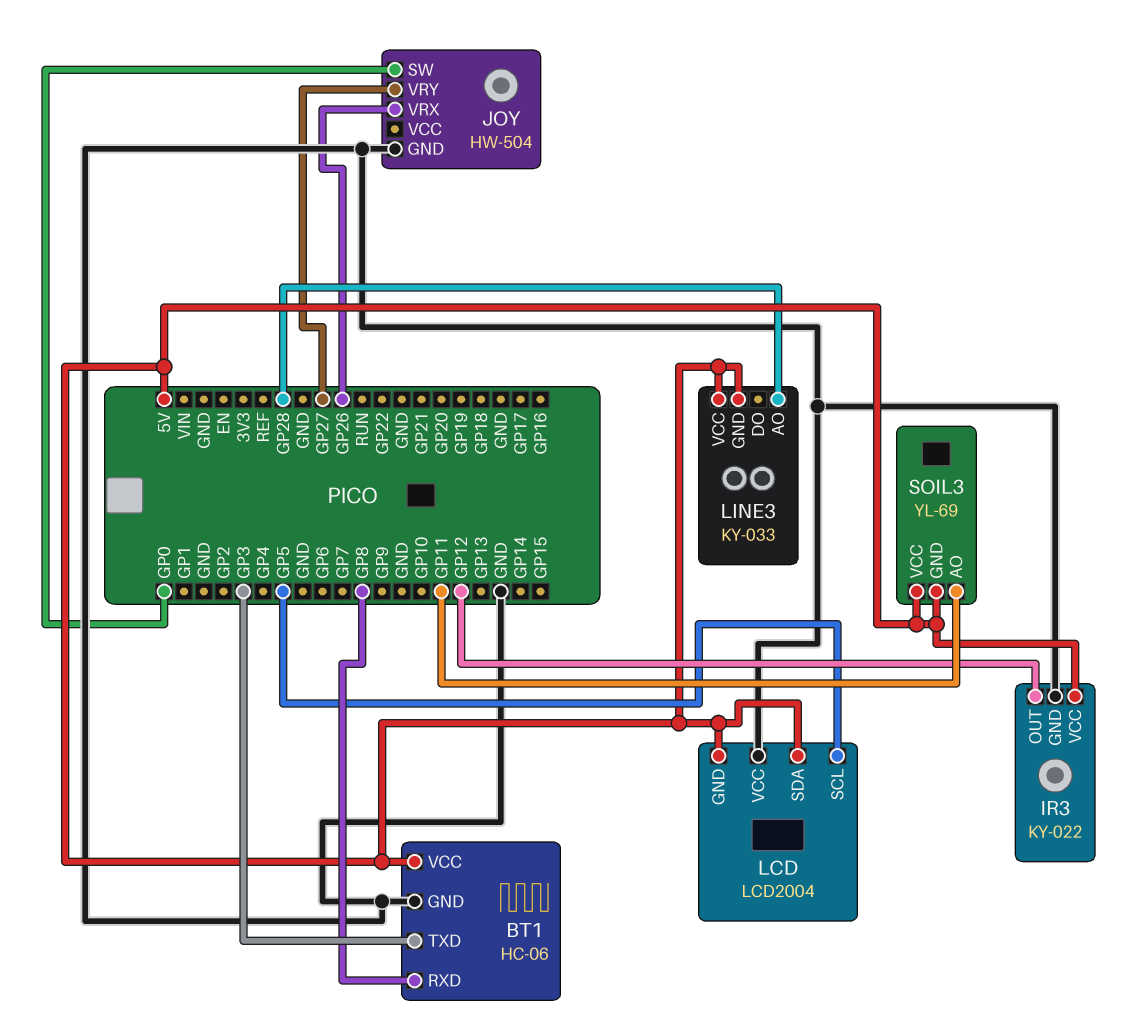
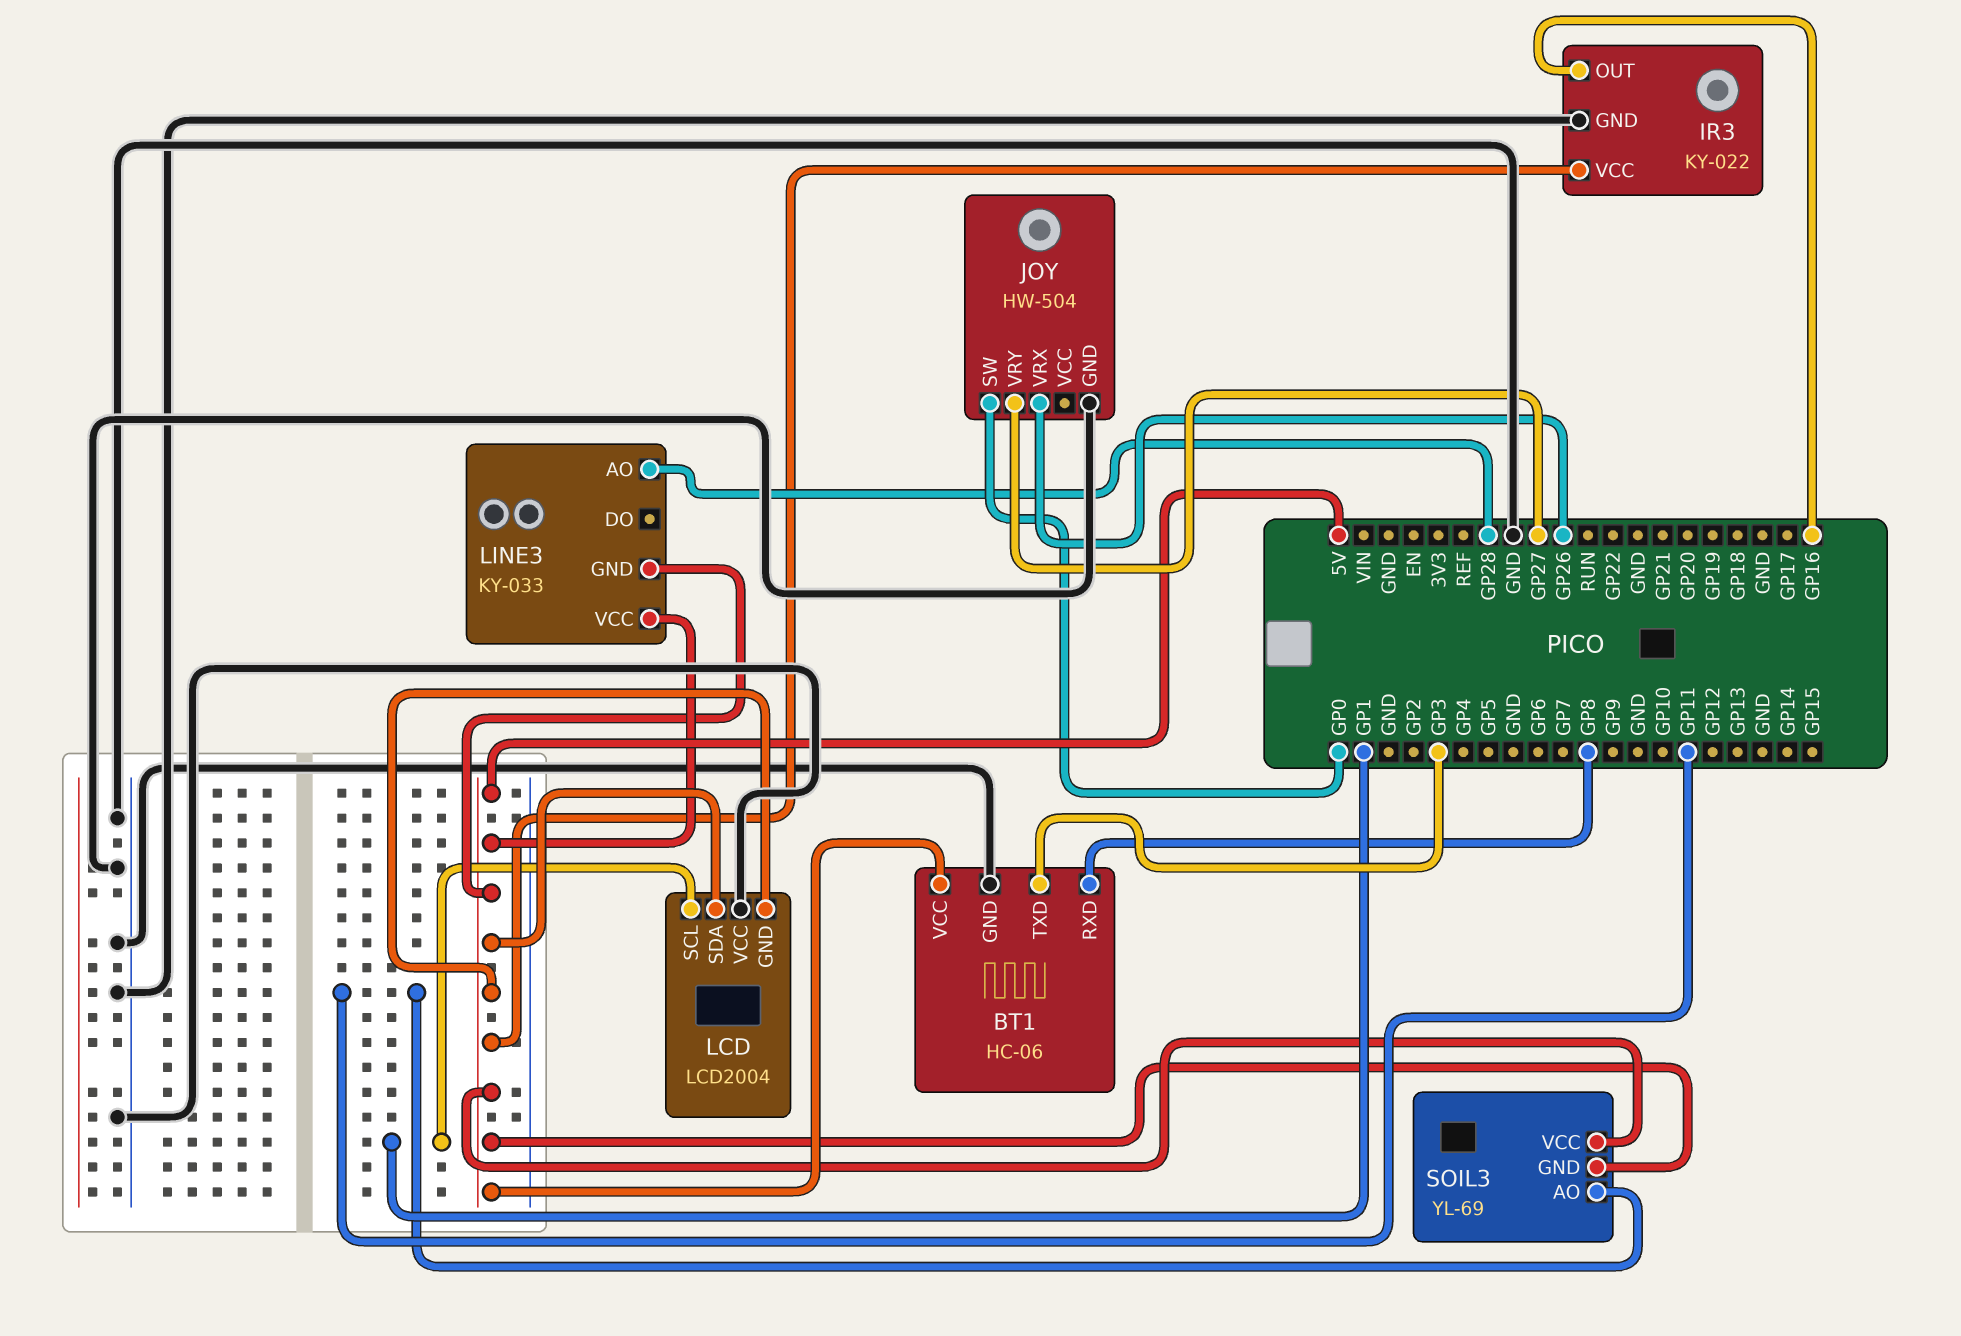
IR3 pin OUT: GP12 -> GP16
LCD pin SCL: GP5 -> GP1

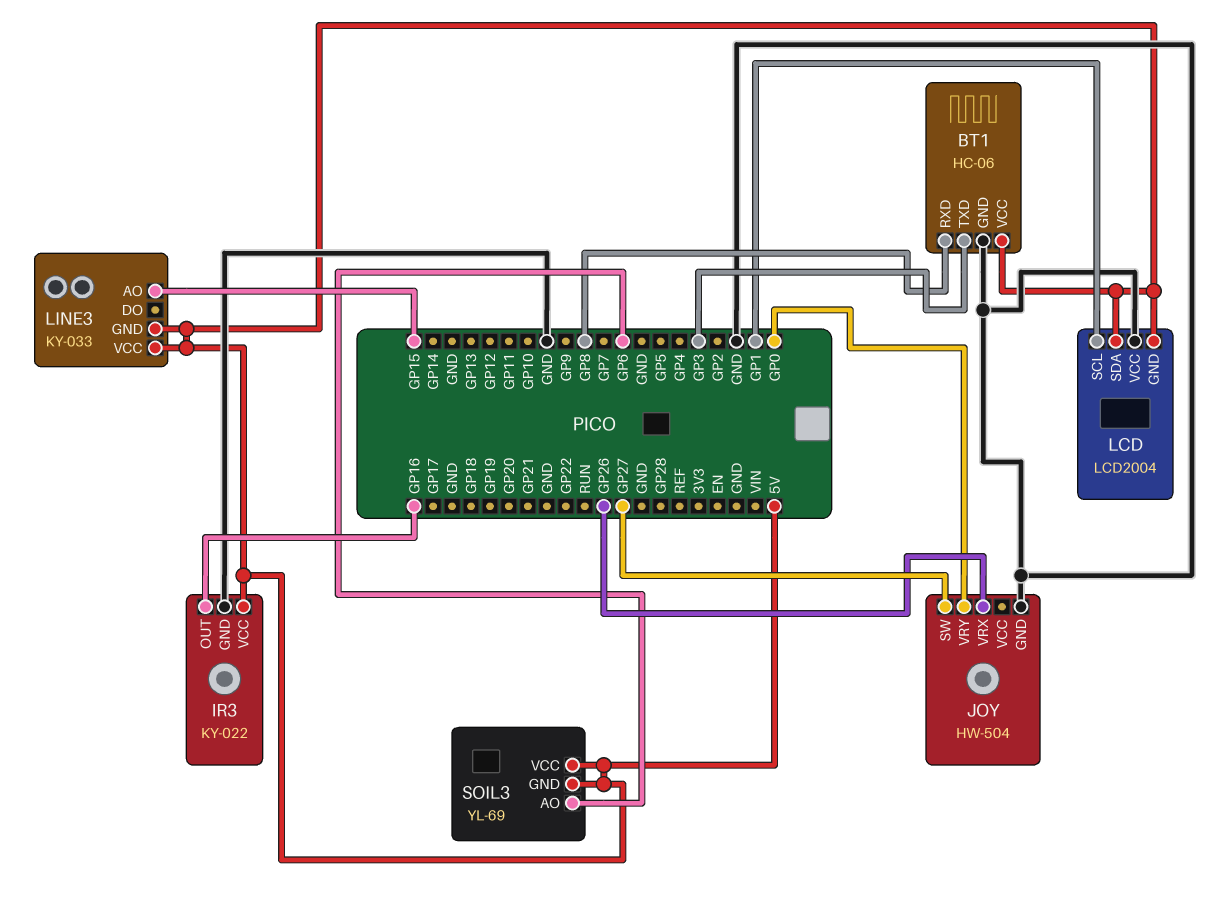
JOY pin SW: GP0 -> GP27
JOY pin VRY: GP27 -> GP0
LINE3 pin AO: GP28 -> GP15
SOIL3 pin AO: GP11 -> GP6

